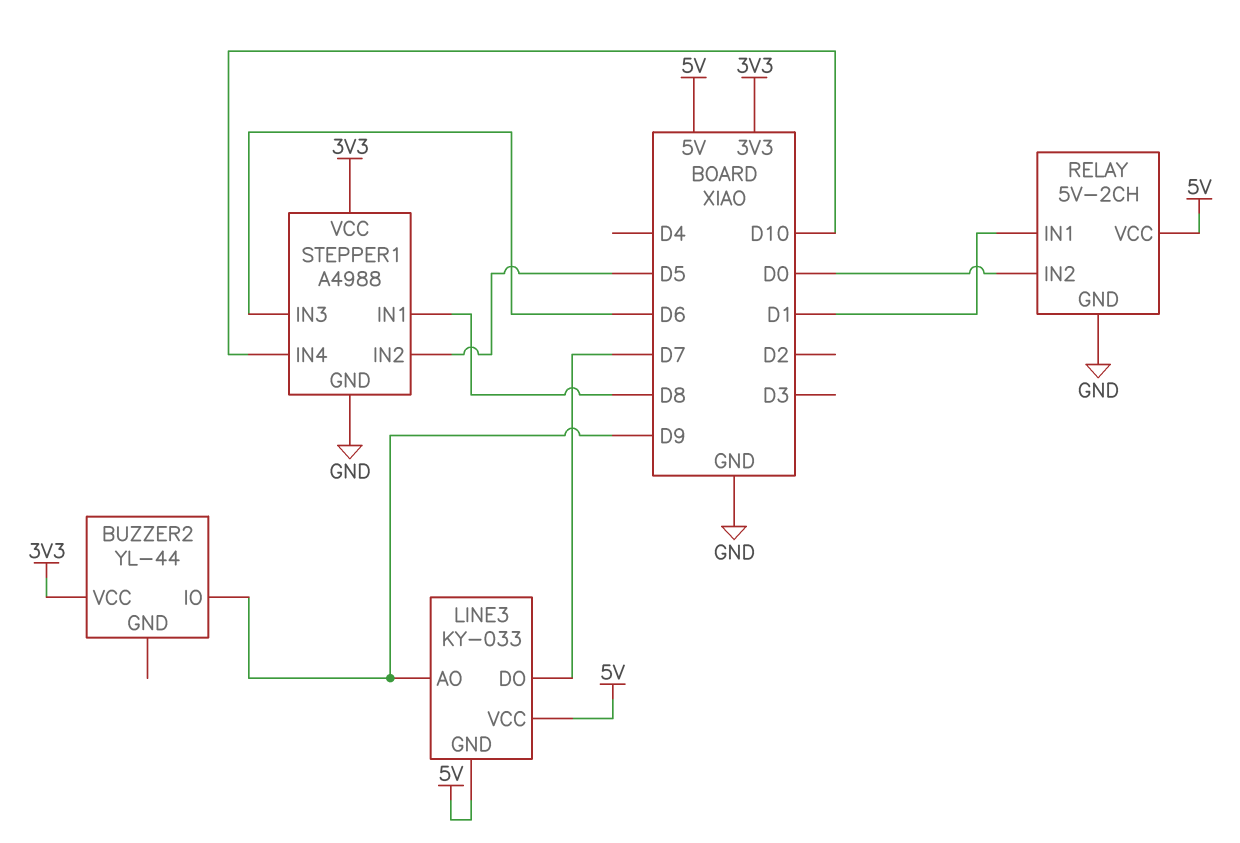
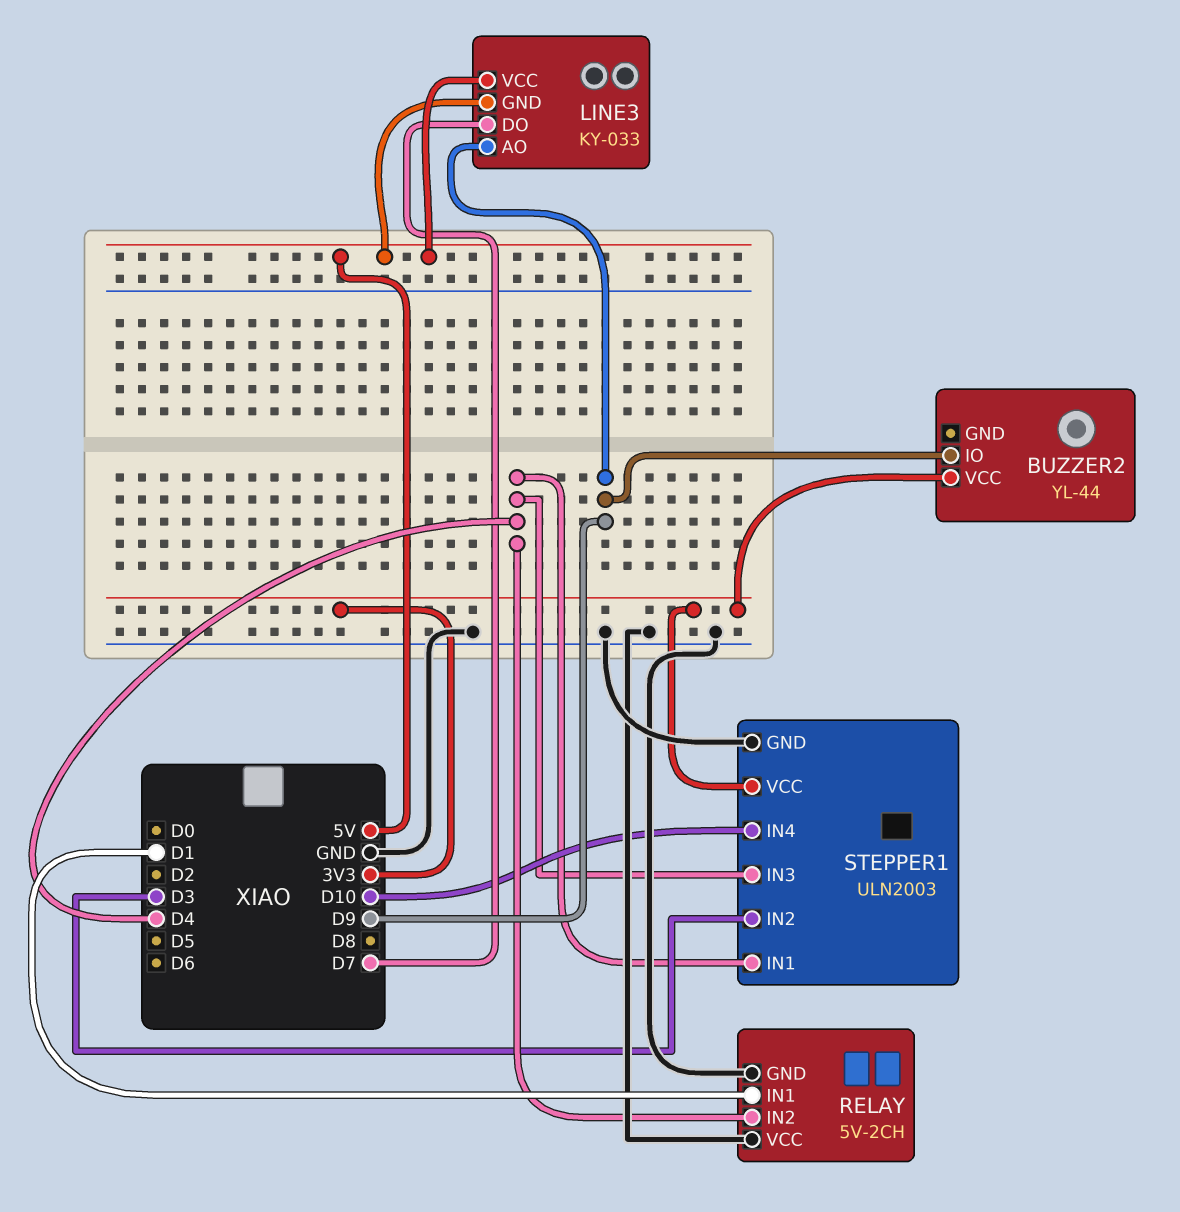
RELAY pin IN2: D0 -> D4
RELAY pin VCC: 5V -> GND
STEPPER1: A4988 -> ULN2003
STEPPER1 pin IN1: D8 -> D4
STEPPER1 pin IN2: D5 -> D3
STEPPER1 pin IN3: D6 -> D4

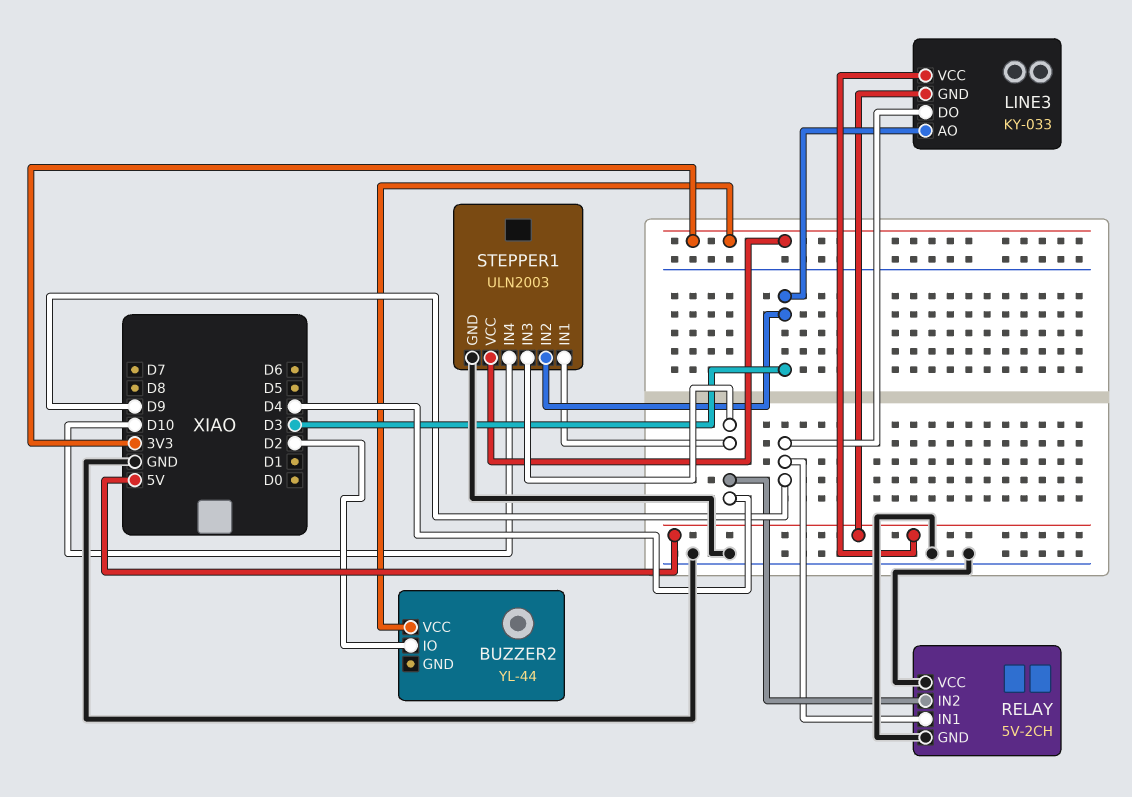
BUZZER2 pin IO: D9 -> D2
LINE3 pin AO: D9 -> D3
LINE3 pin DO: D7 -> D9
RELAY pin IN1: D1 -> D9

